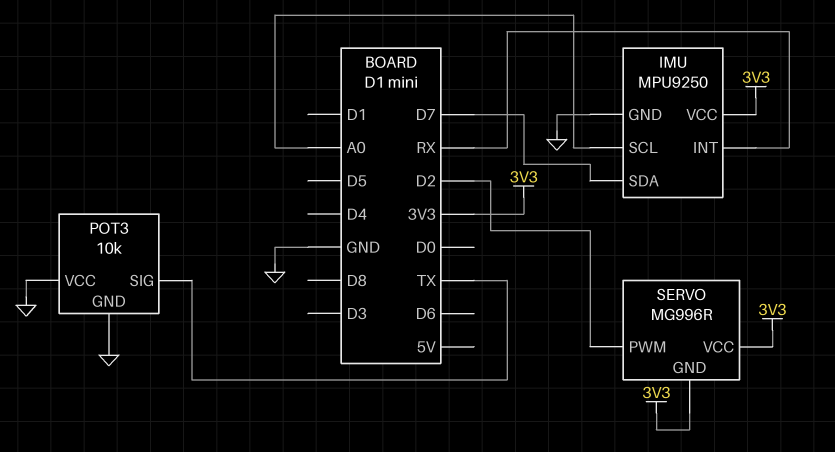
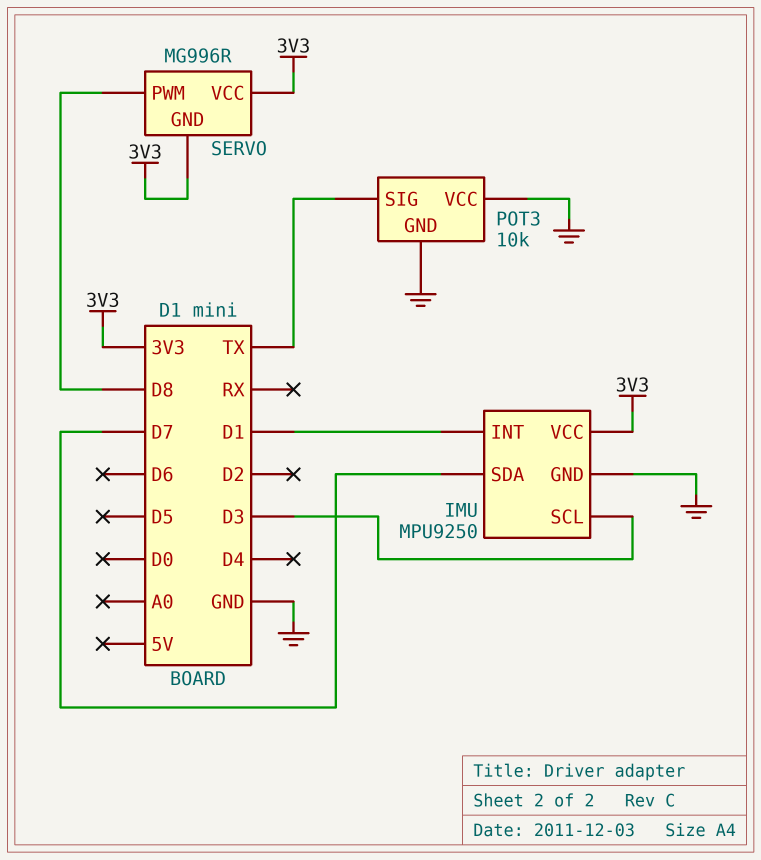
IMU pin INT: RX -> D1
IMU pin SCL: A0 -> D3
SERVO pin PWM: D2 -> D8

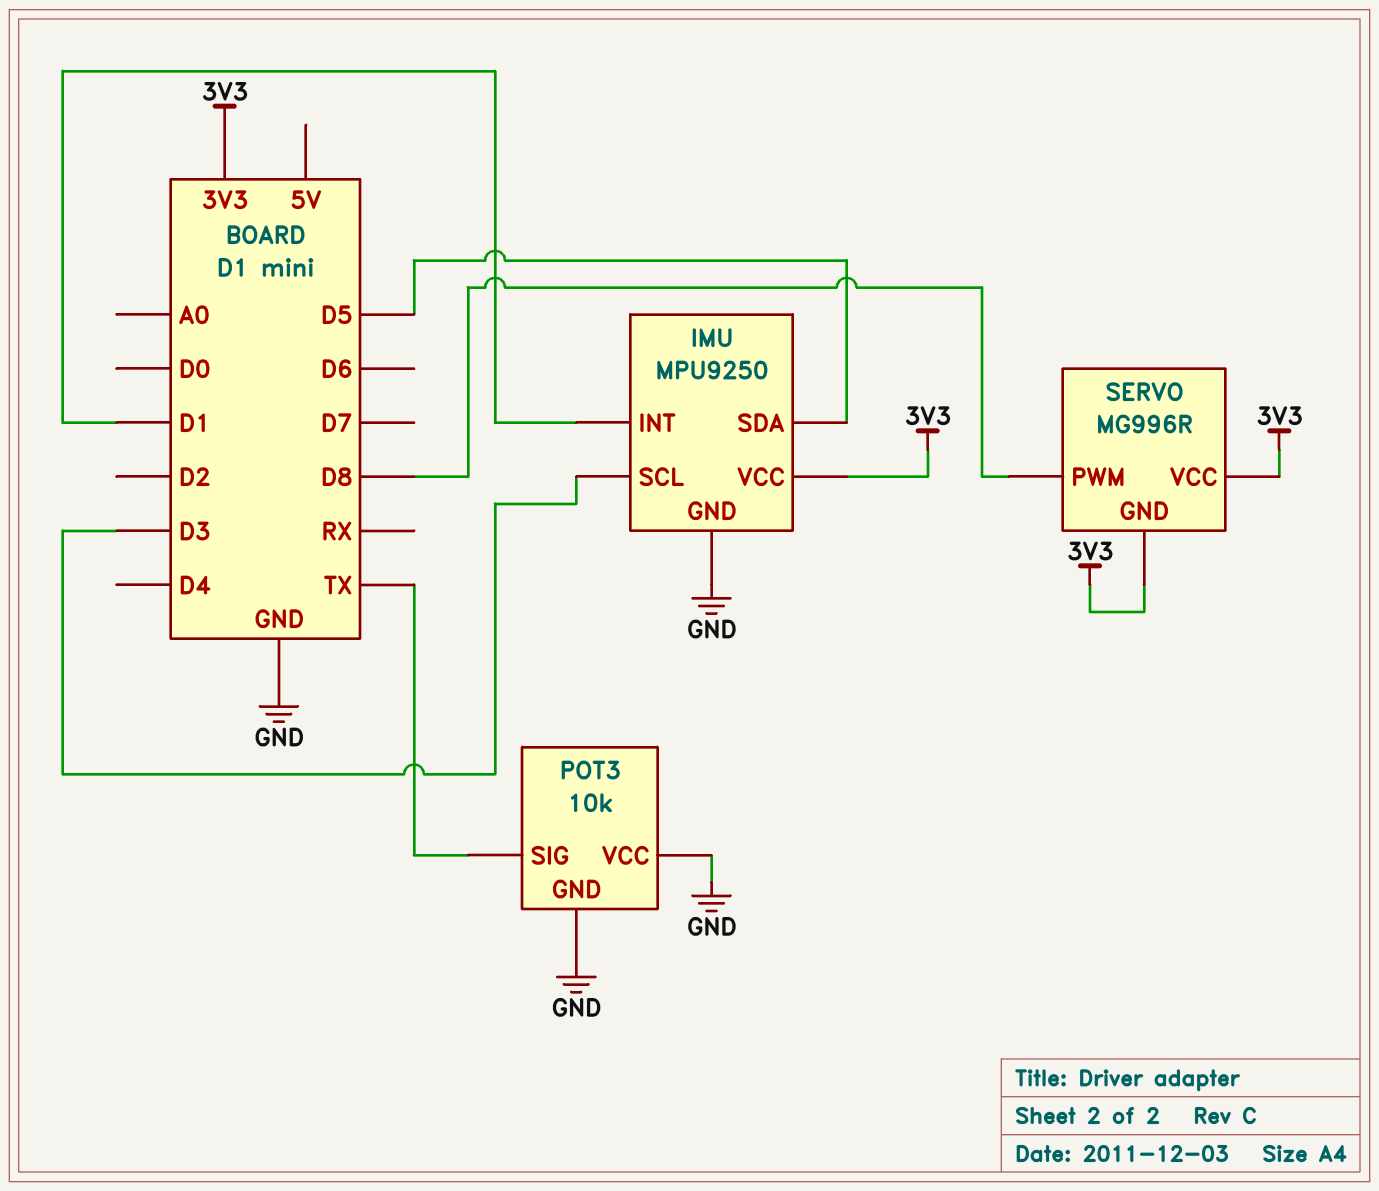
IMU pin SDA: D7 -> D5

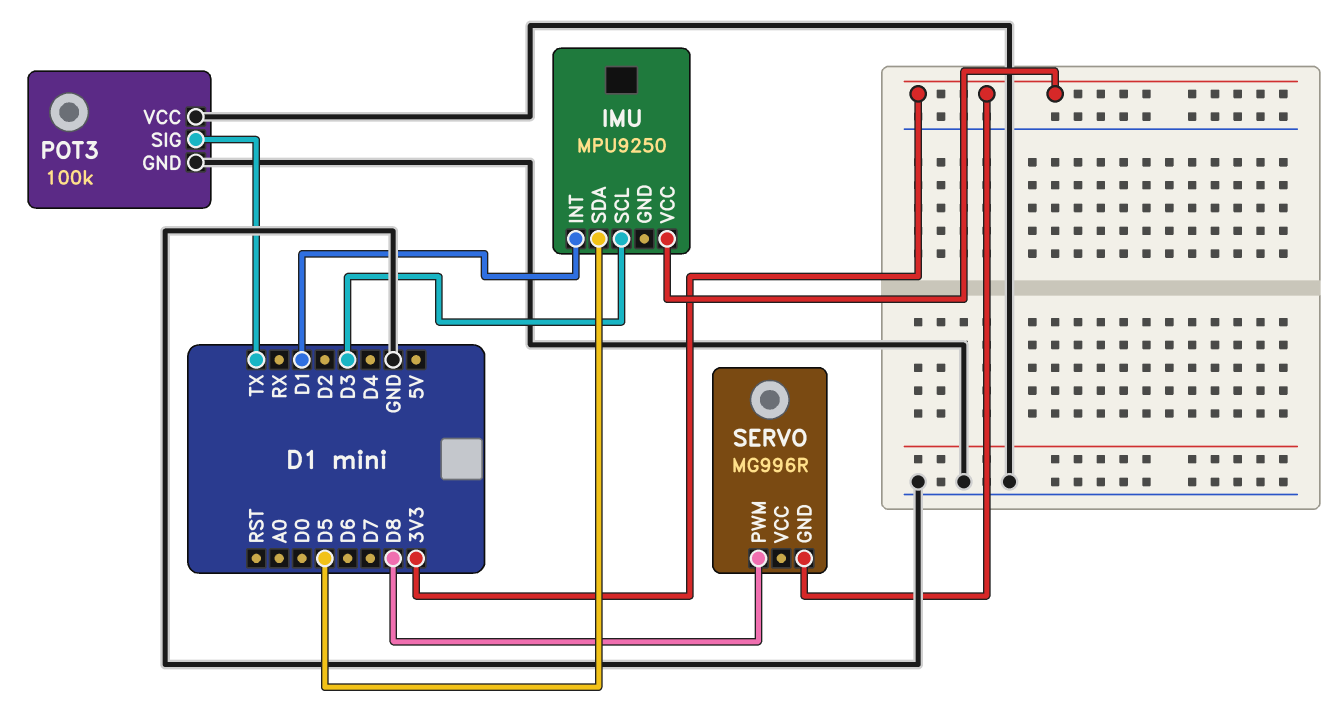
IMU pin GND: GND -> none
POT3: 10k -> 100k
SERVO pin VCC: 3V3 -> none

